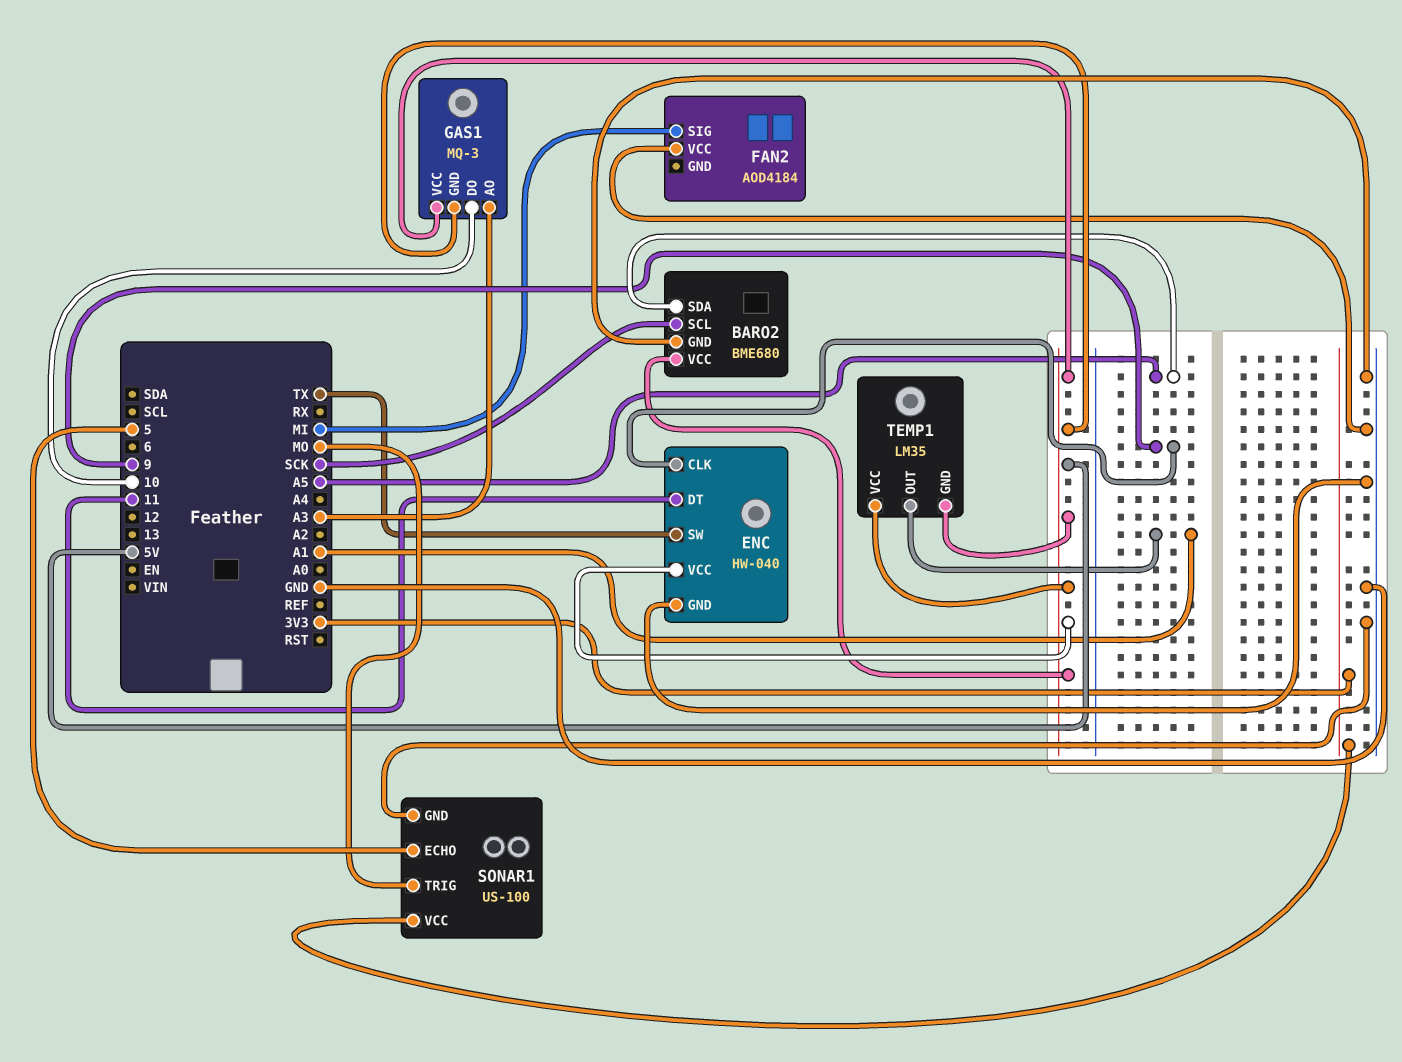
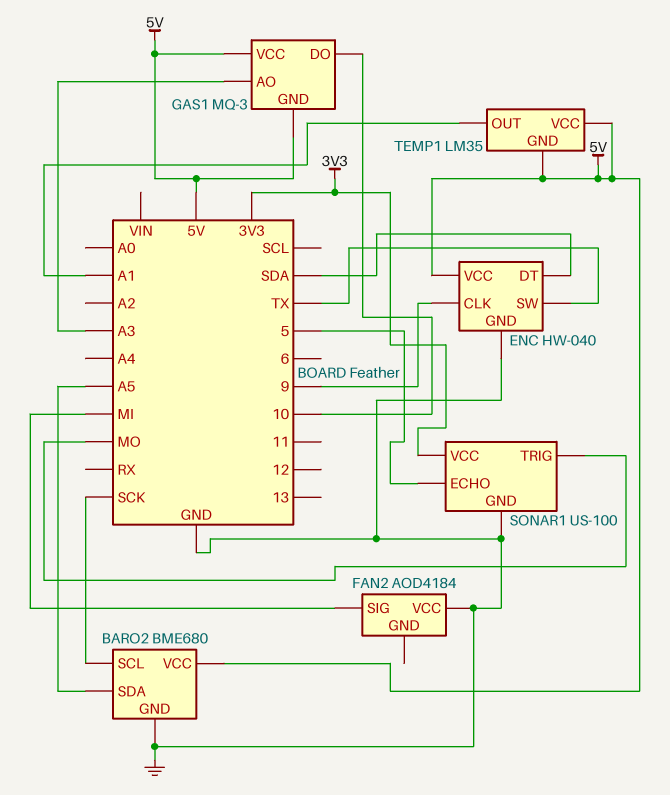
ENC pin DT: 11 -> SDA

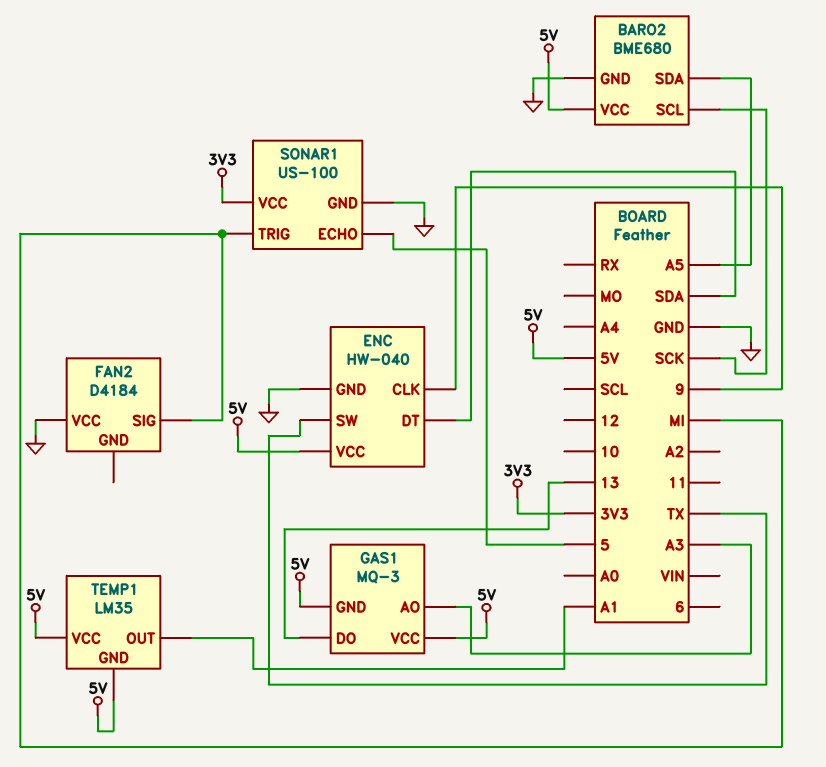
FAN2: AOD4184 -> D4184
GAS1 pin DO: 10 -> 13
SONAR1 pin TRIG: MO -> MI

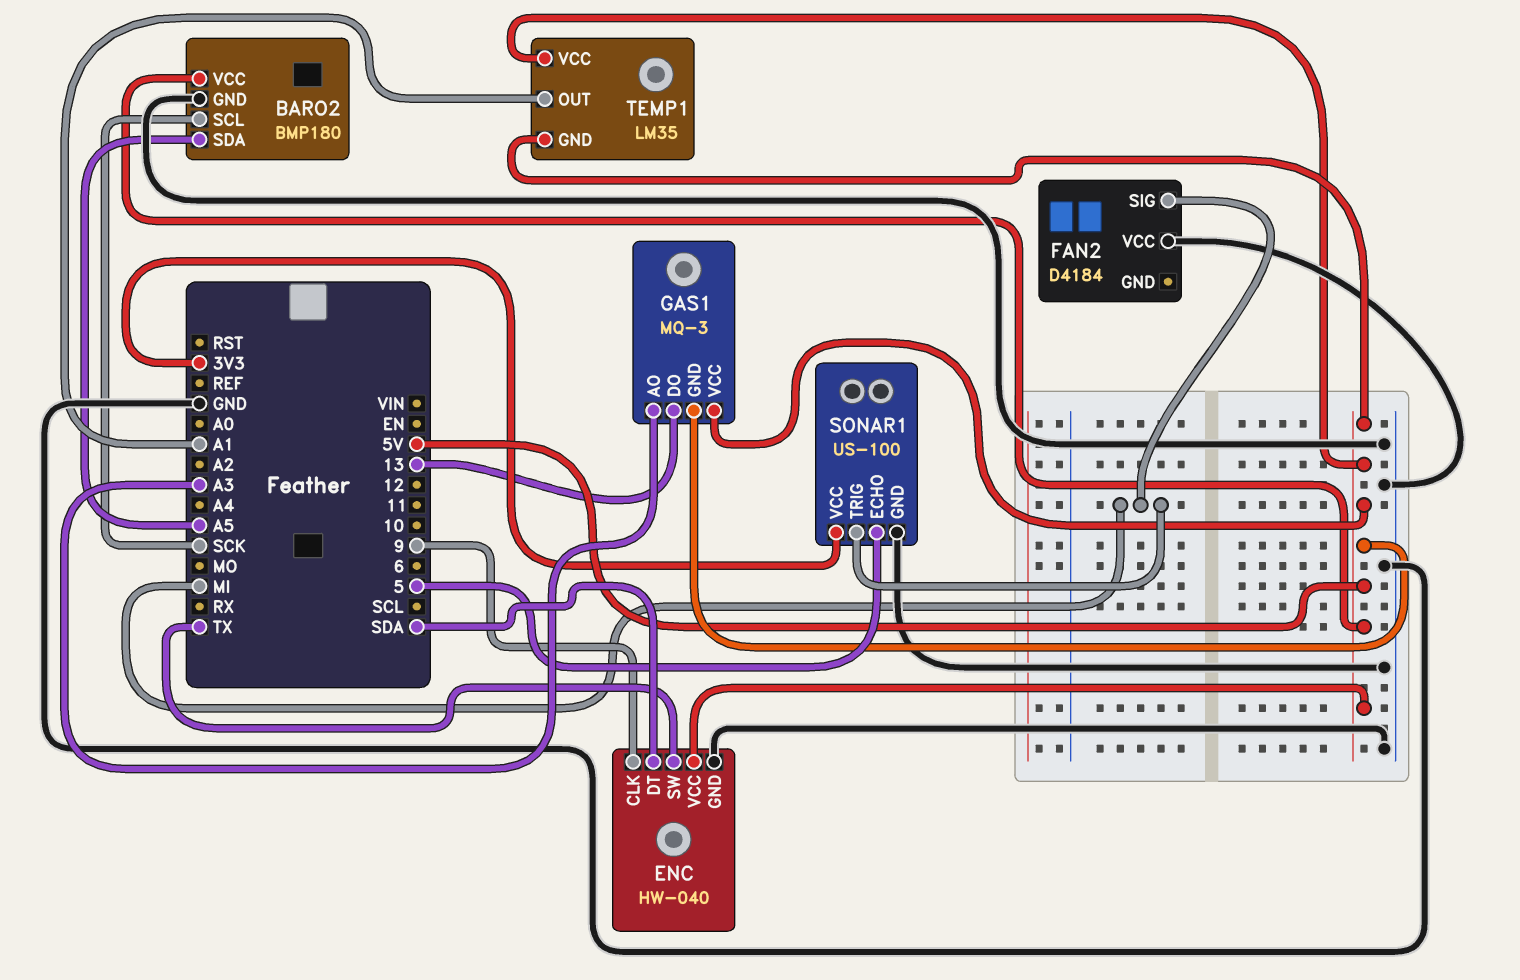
BARO2: BME680 -> BMP180

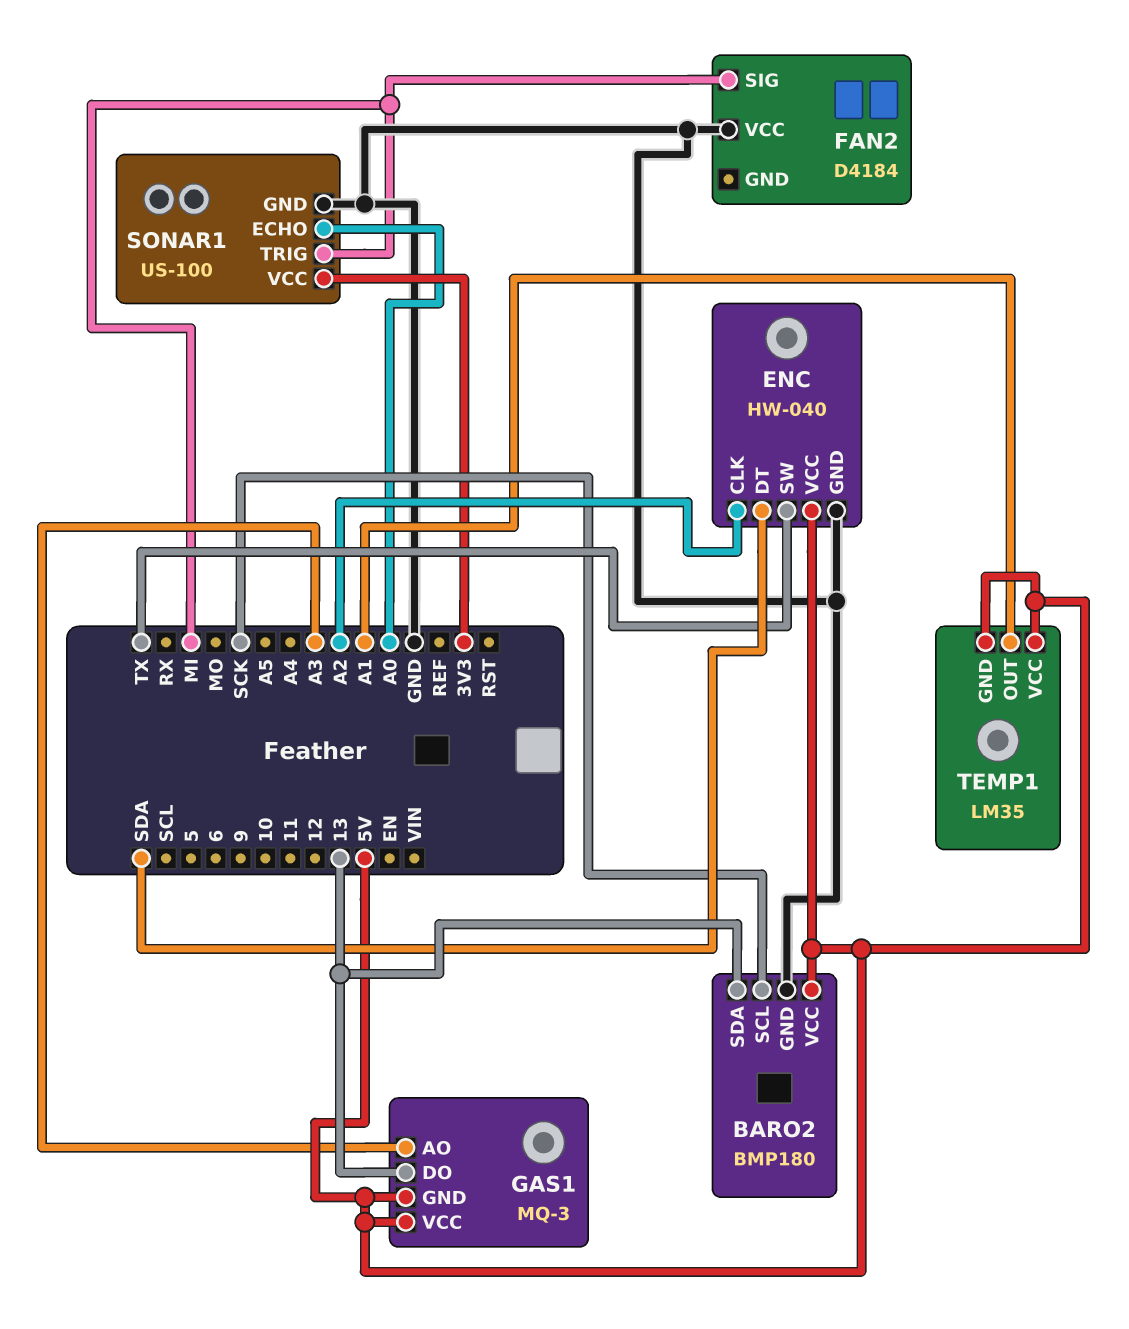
BARO2 pin SDA: A5 -> 13
ENC pin CLK: 9 -> A2
SONAR1 pin ECHO: 5 -> A0

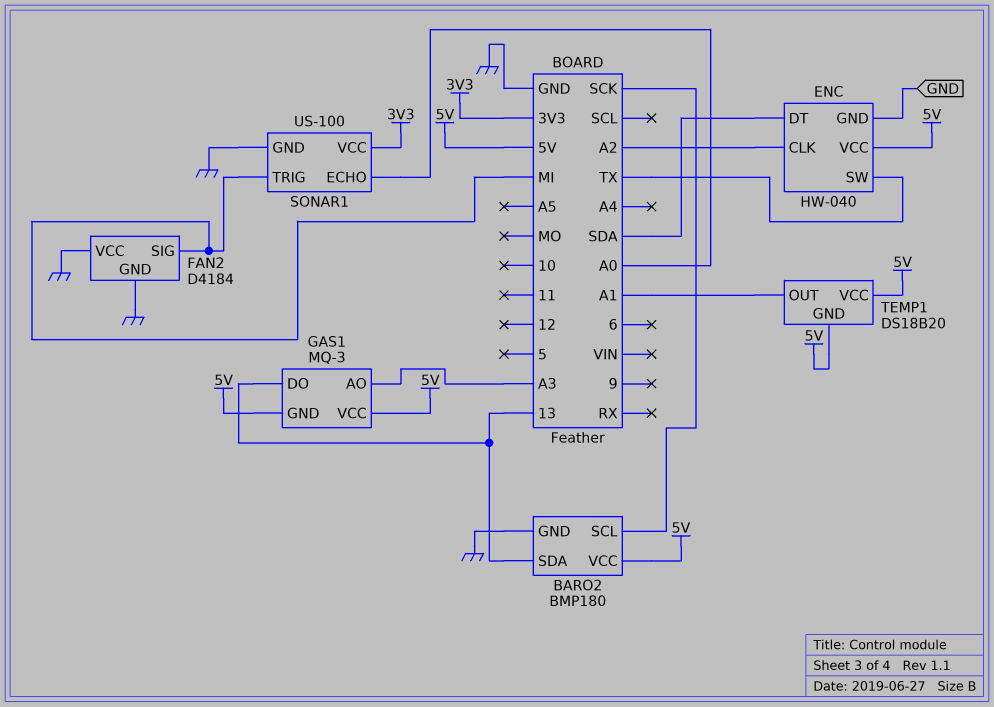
FAN2 pin GND: none -> GND
TEMP1: LM35 -> DS18B20

